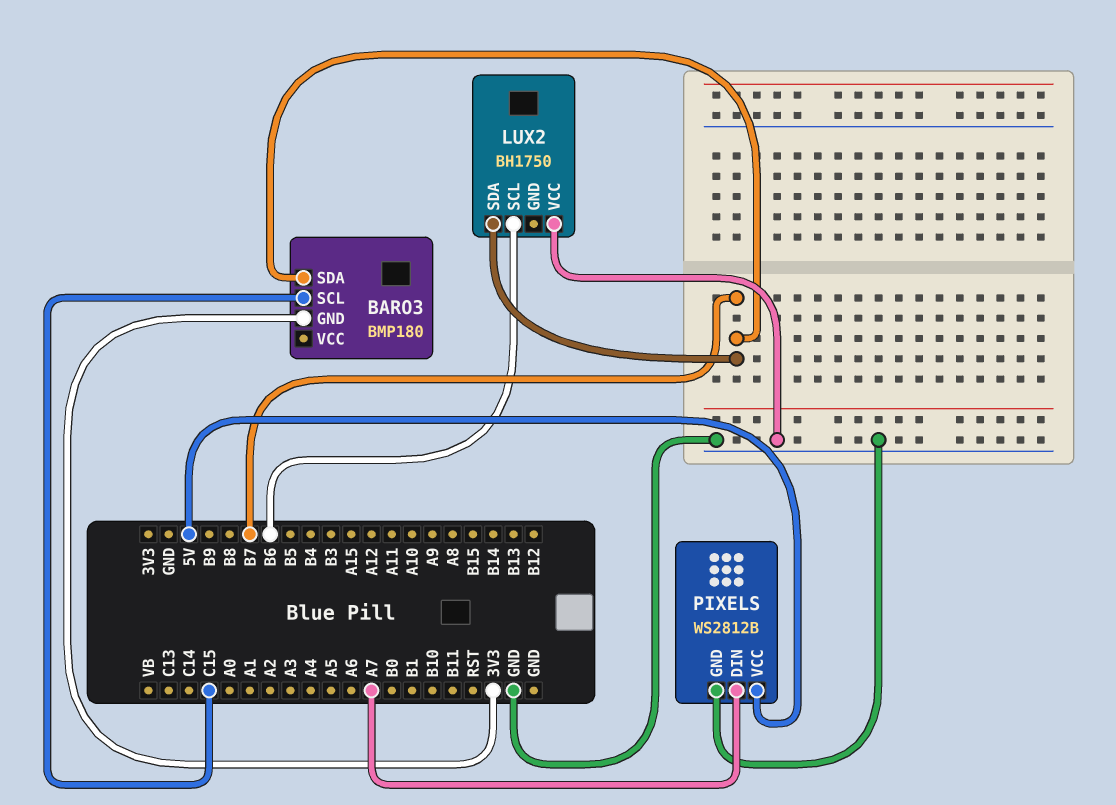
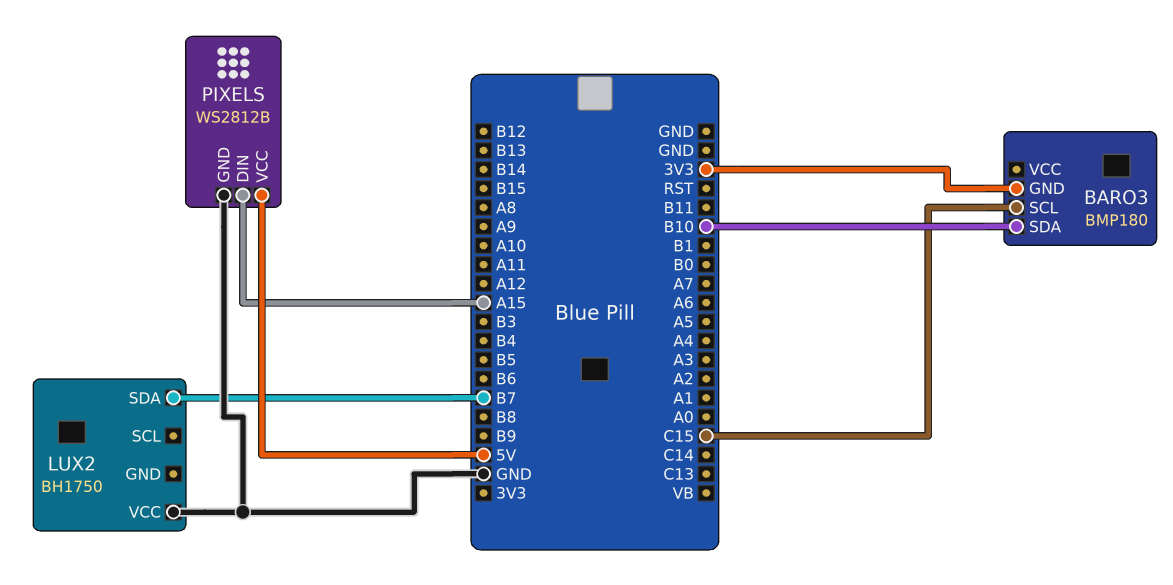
BARO3 pin SDA: B7 -> B10
LUX2 pin SCL: B6 -> none
PIXELS pin DIN: A7 -> A15

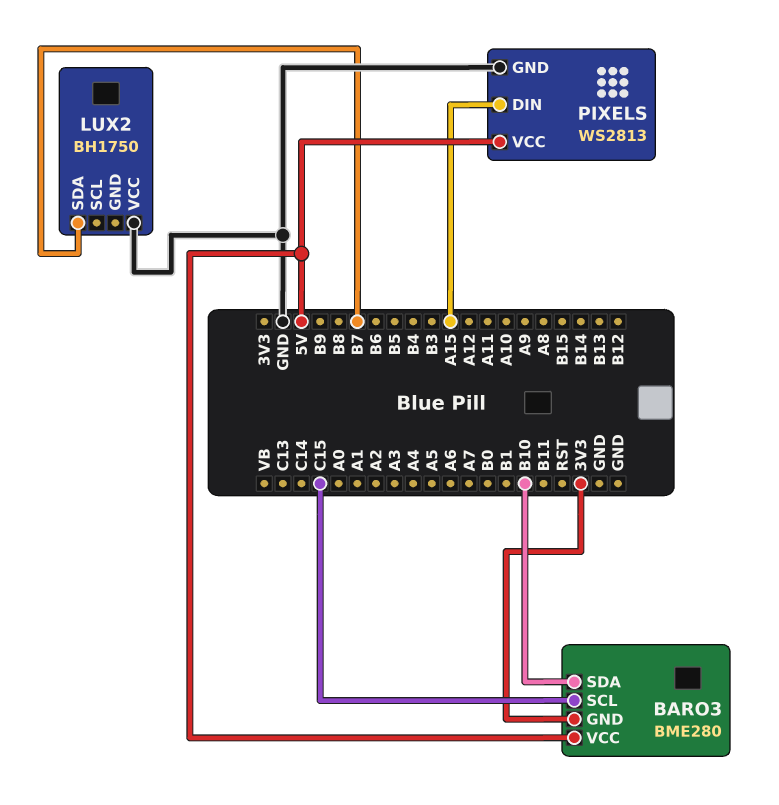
BARO3: BMP180 -> BME280
BARO3 pin VCC: none -> 5V
PIXELS: WS2812B -> WS2813

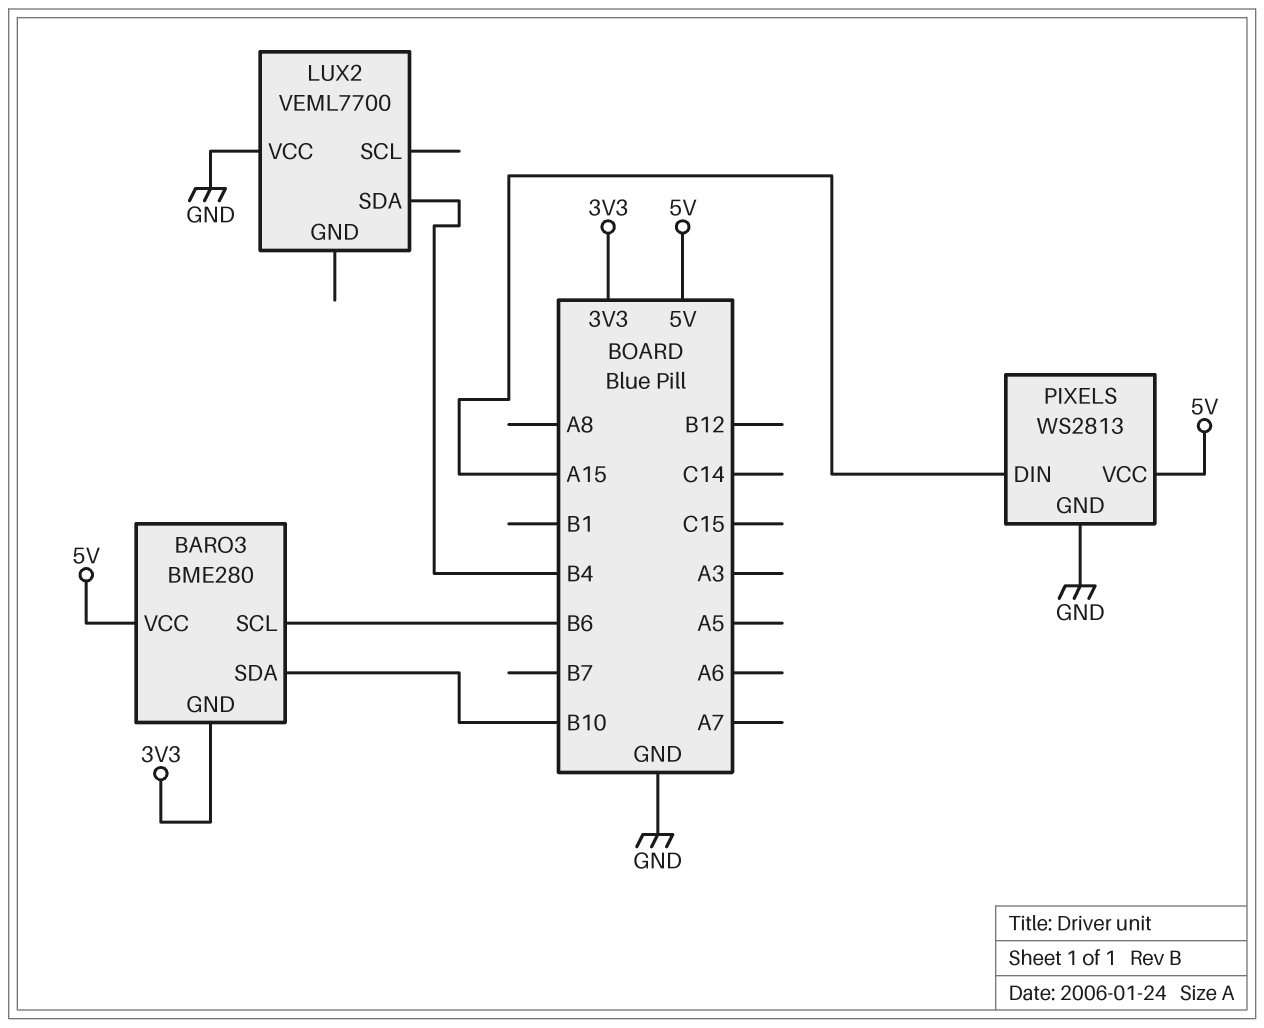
BARO3 pin SCL: C15 -> B6
LUX2: BH1750 -> VEML7700
LUX2 pin SDA: B7 -> B4

